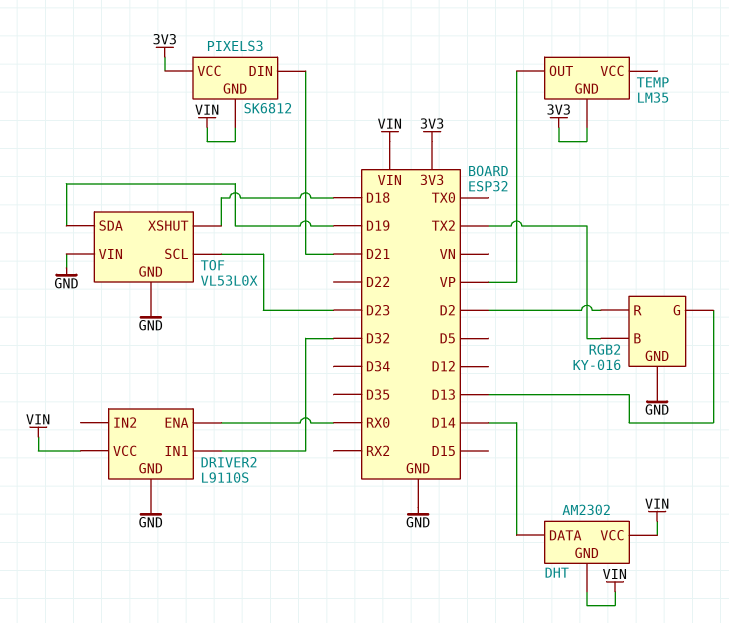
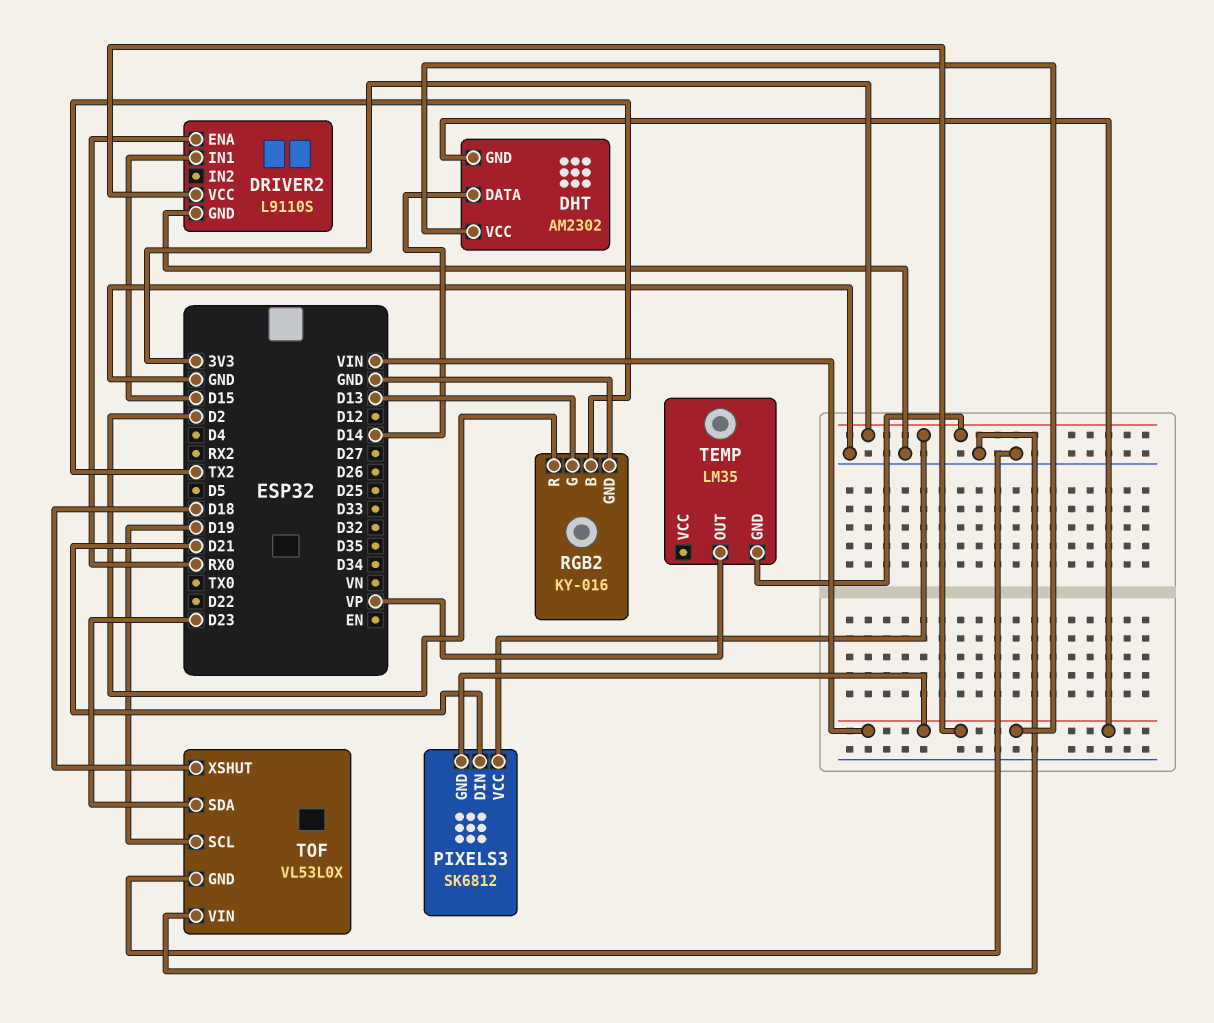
DRIVER2 pin IN1: D32 -> D15
TOF pin SCL: D23 -> D19
TOF pin SDA: D19 -> D23

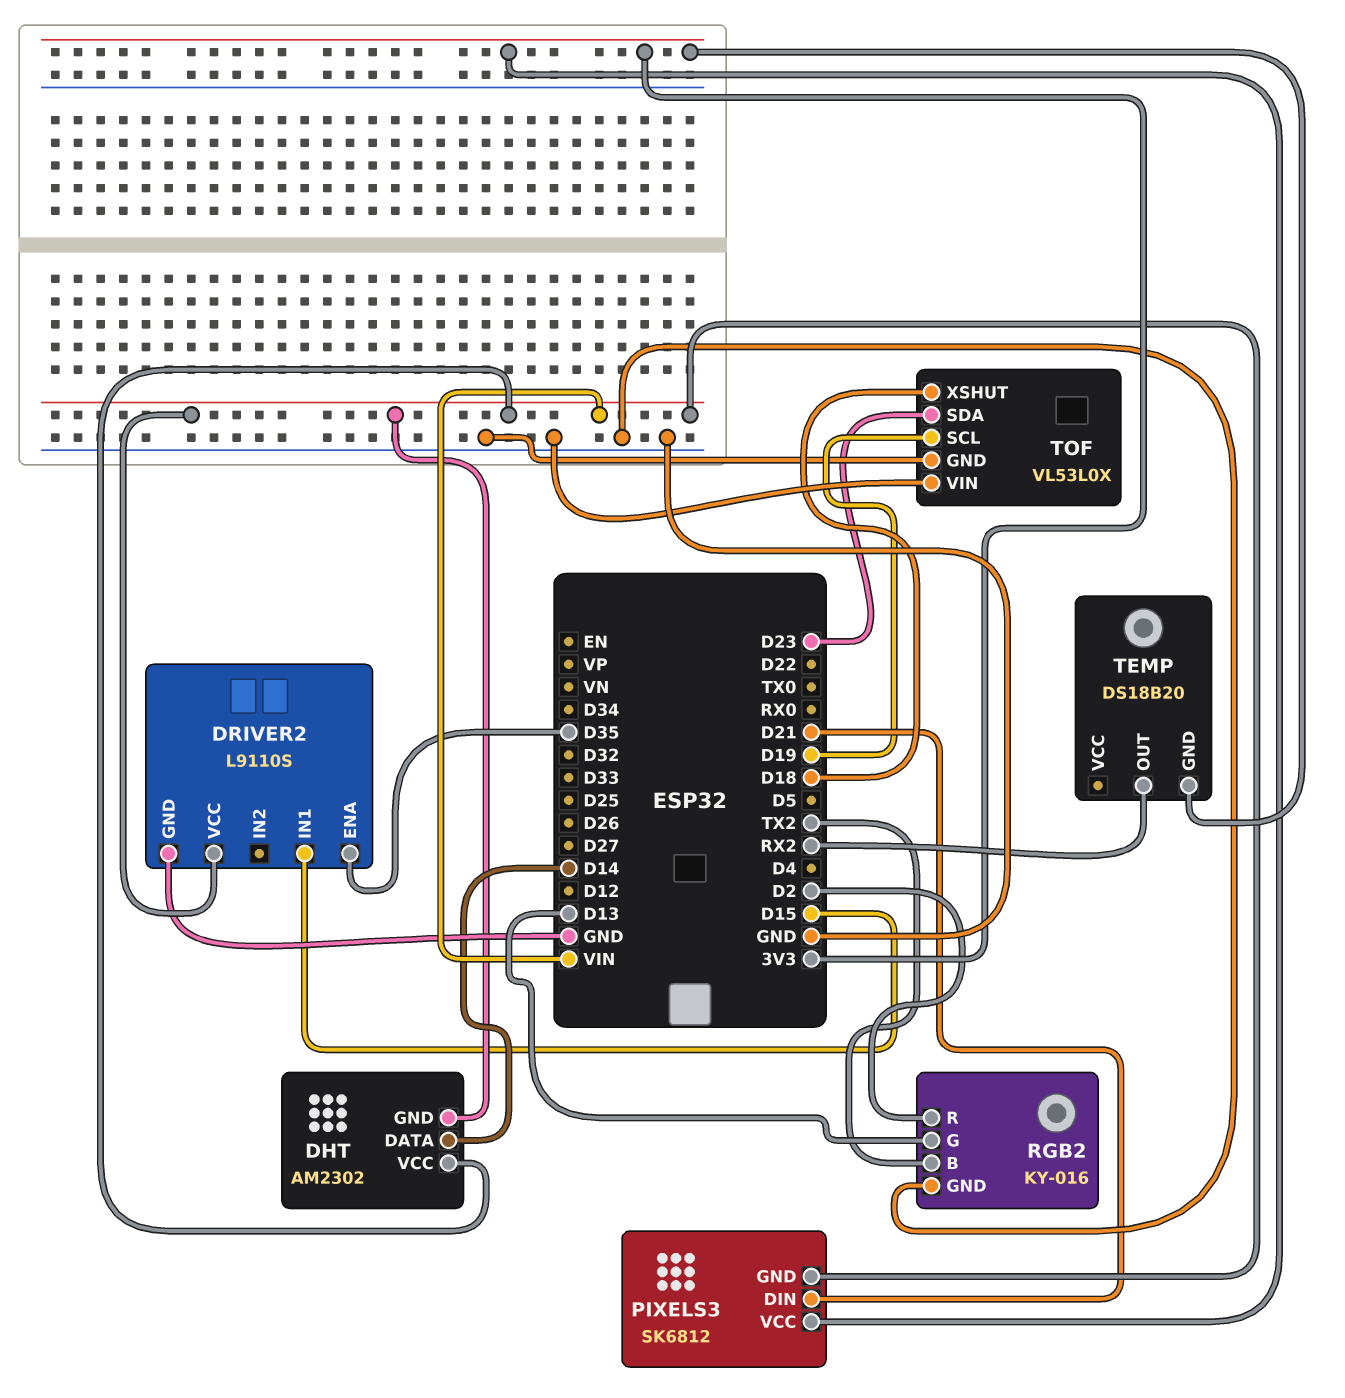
DRIVER2 pin ENA: RX0 -> D35
TEMP: LM35 -> DS18B20
TEMP pin OUT: VP -> RX2

